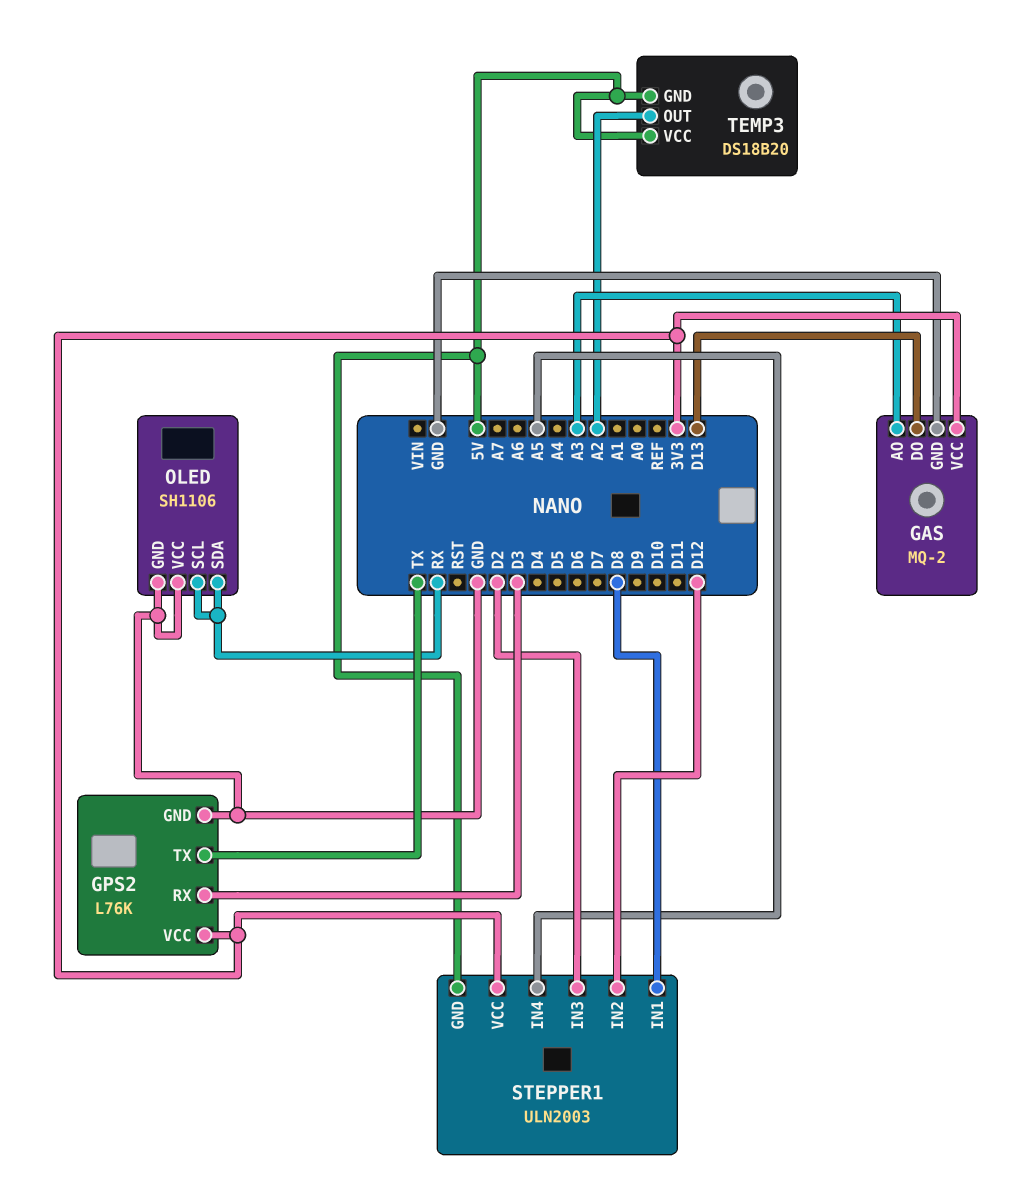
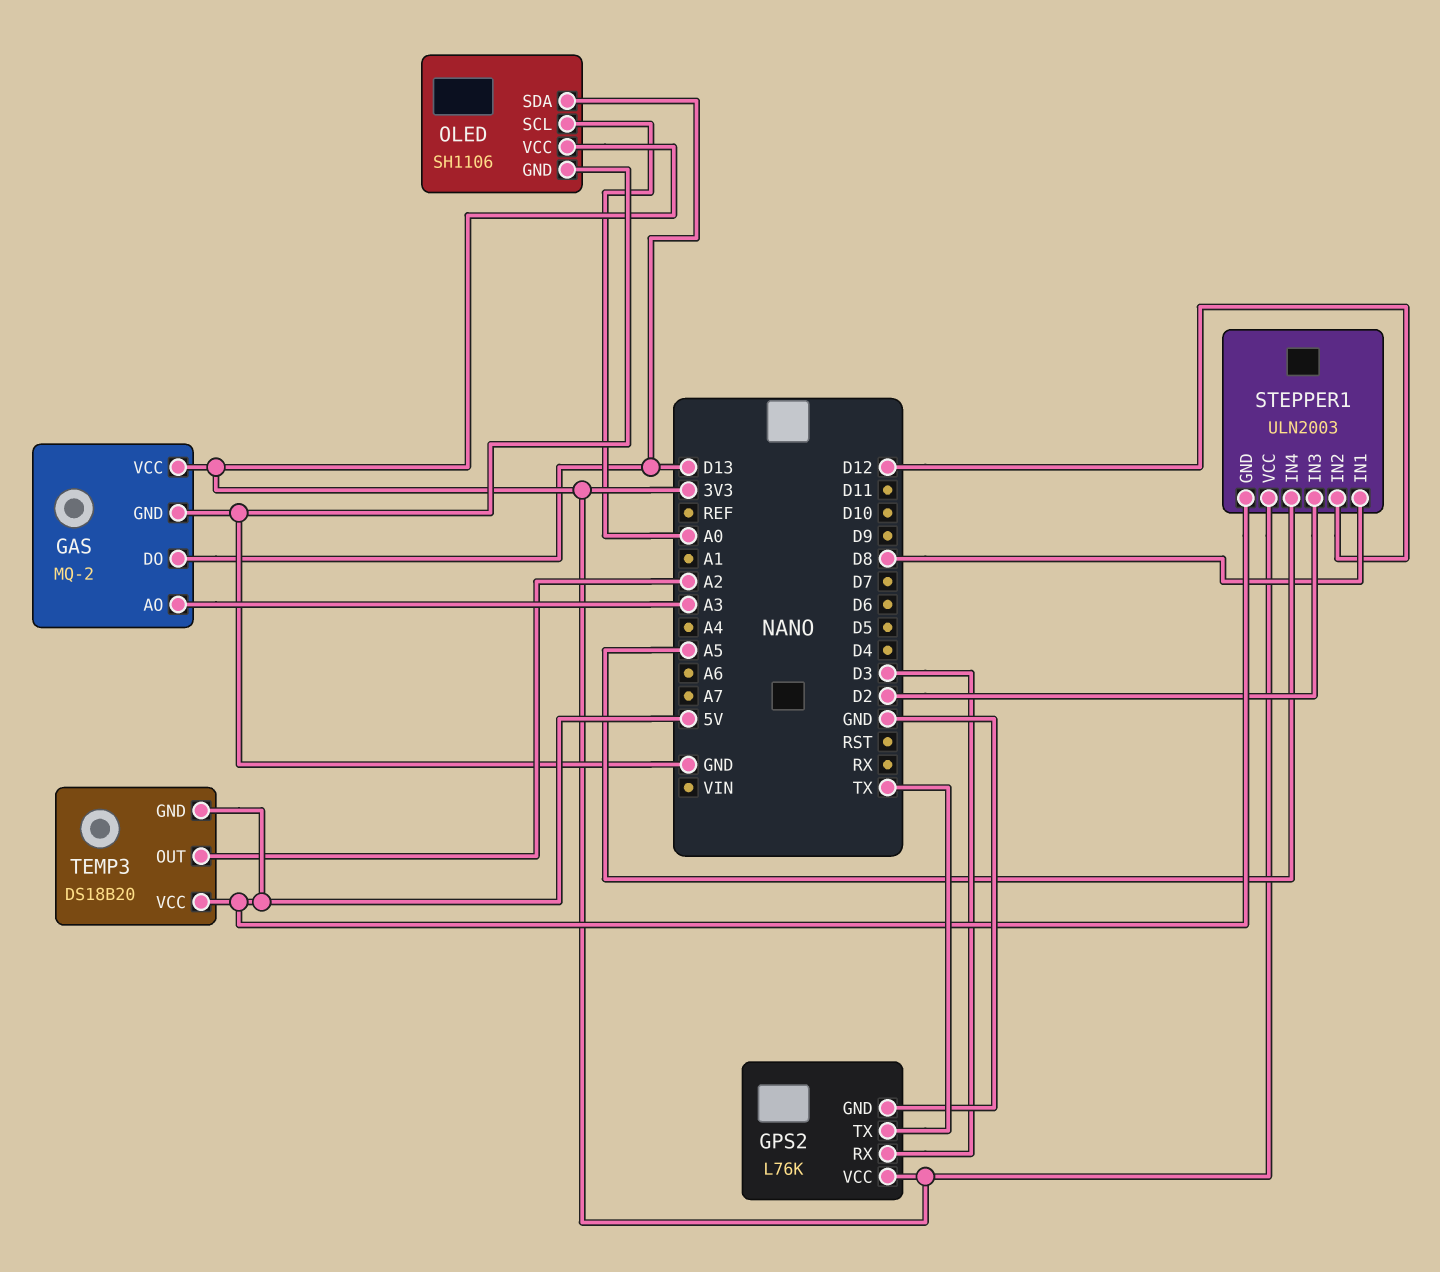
OLED pin SCL: RX -> A0
OLED pin SDA: RX -> D13
OLED pin VCC: GND -> 3V3

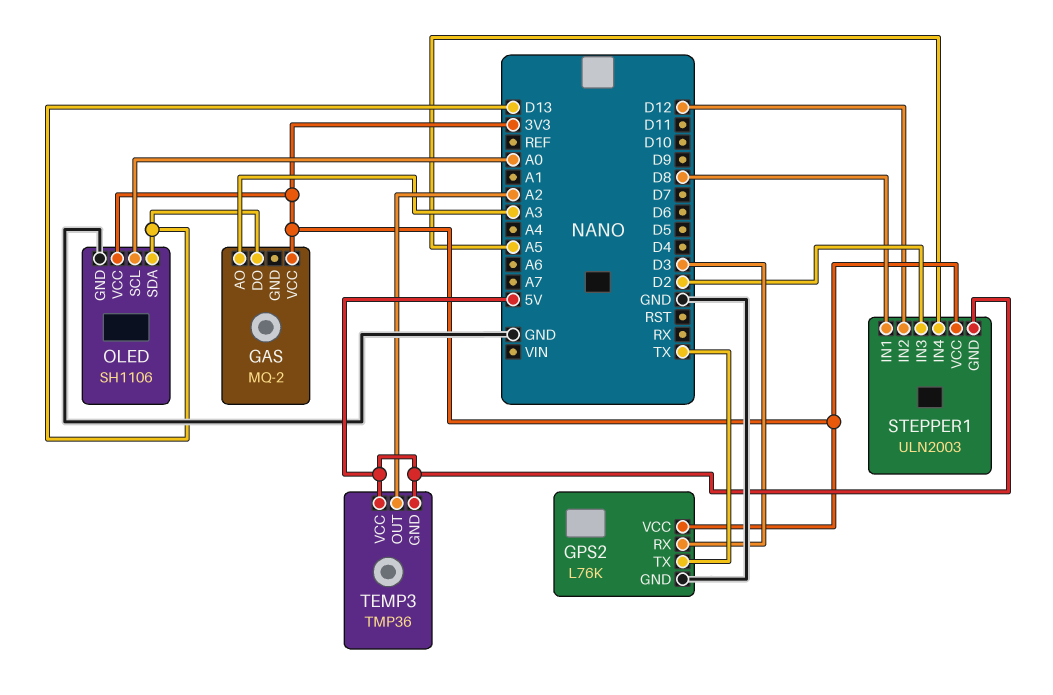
GAS pin GND: GND -> none
TEMP3: DS18B20 -> TMP36

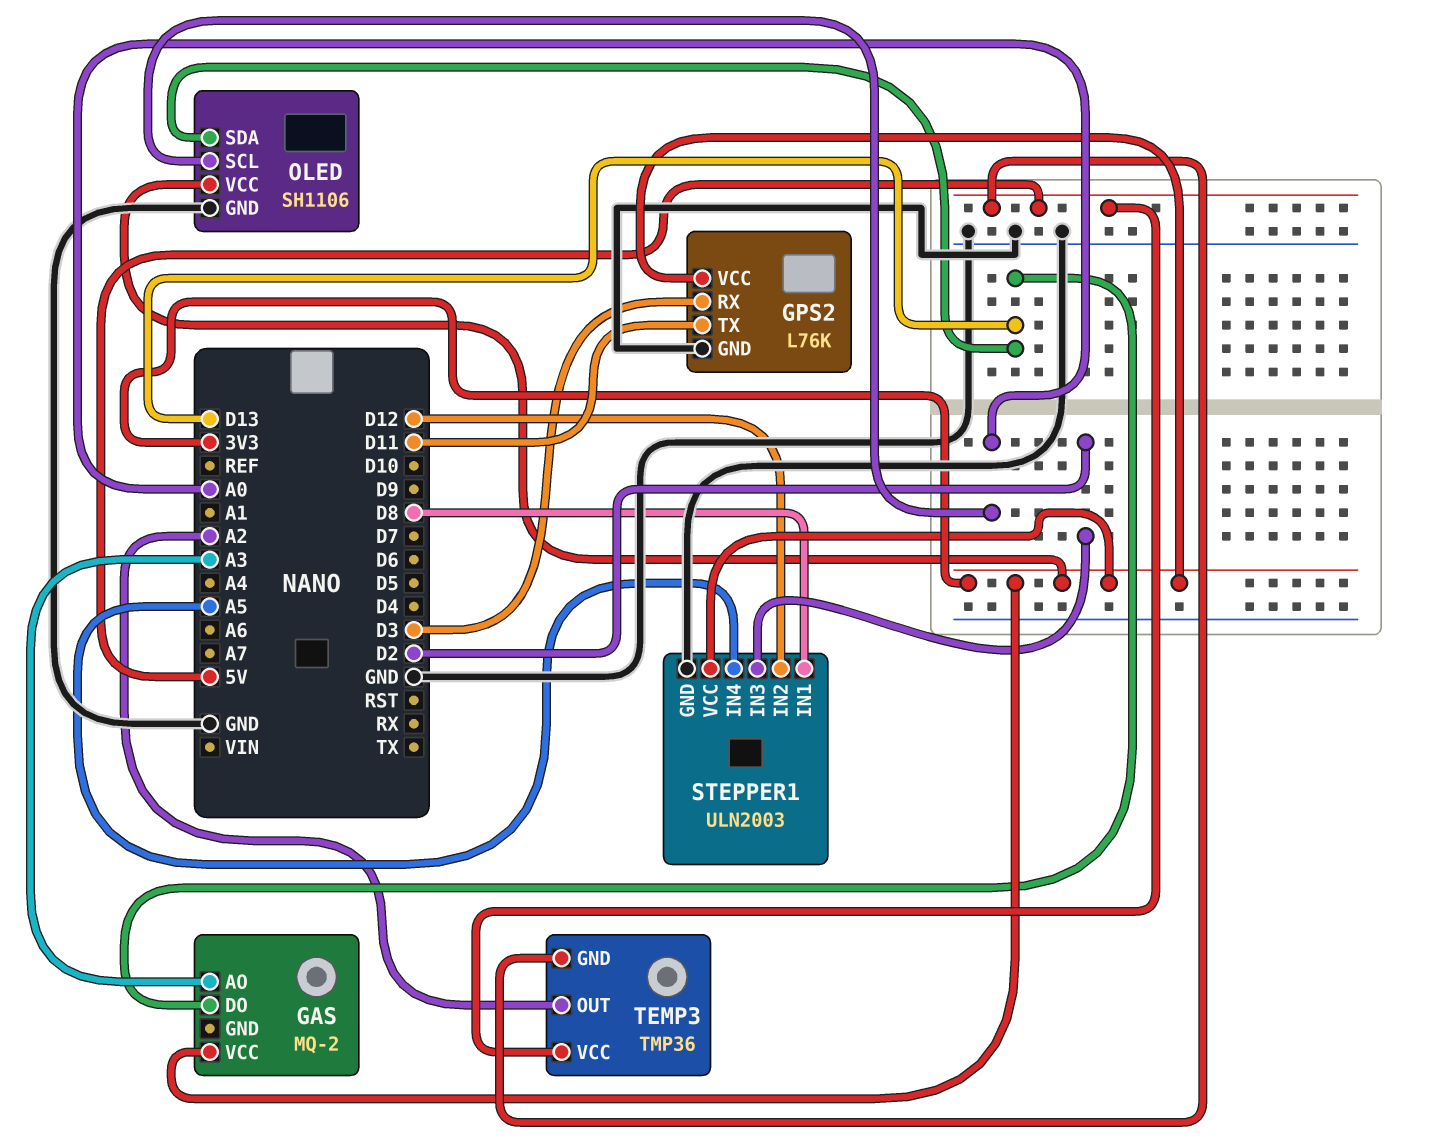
GPS2 pin TX: TX -> D11
STEPPER1 pin GND: 5V -> GND

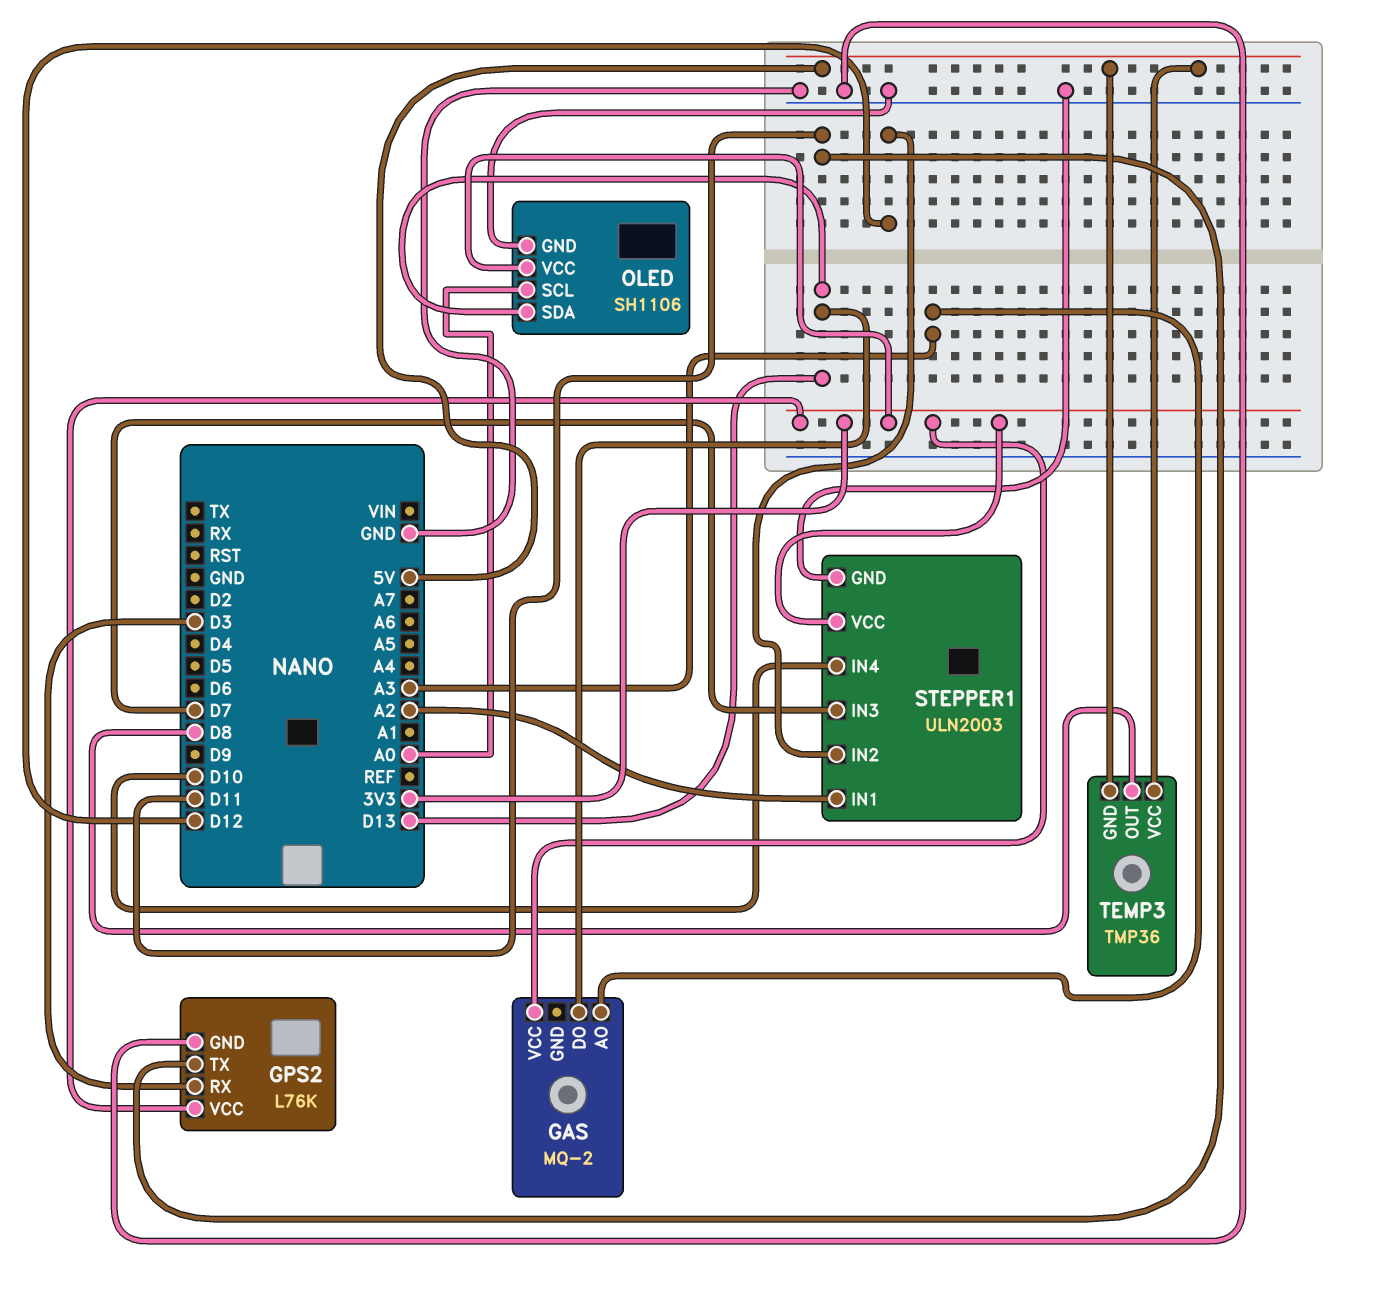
STEPPER1 pin IN1: D8 -> A2
STEPPER1 pin IN3: D2 -> D7
STEPPER1 pin IN4: A5 -> D10
TEMP3 pin OUT: A2 -> D8

